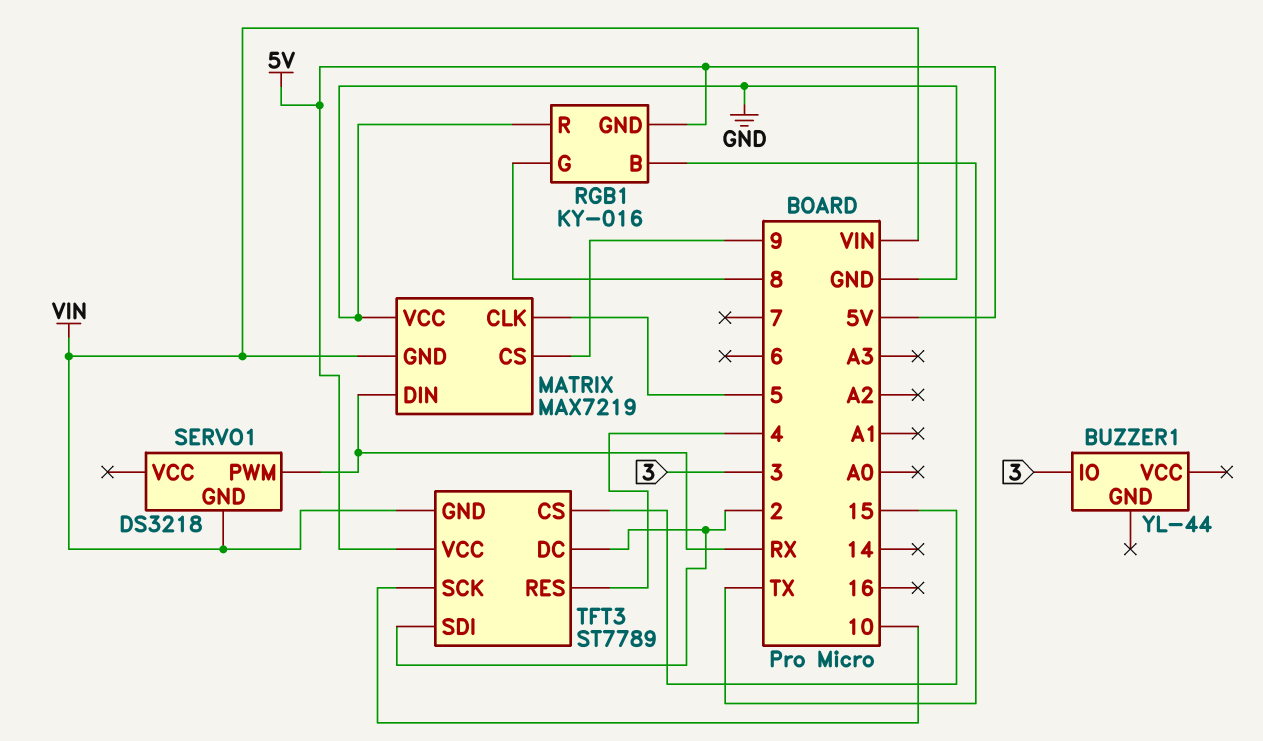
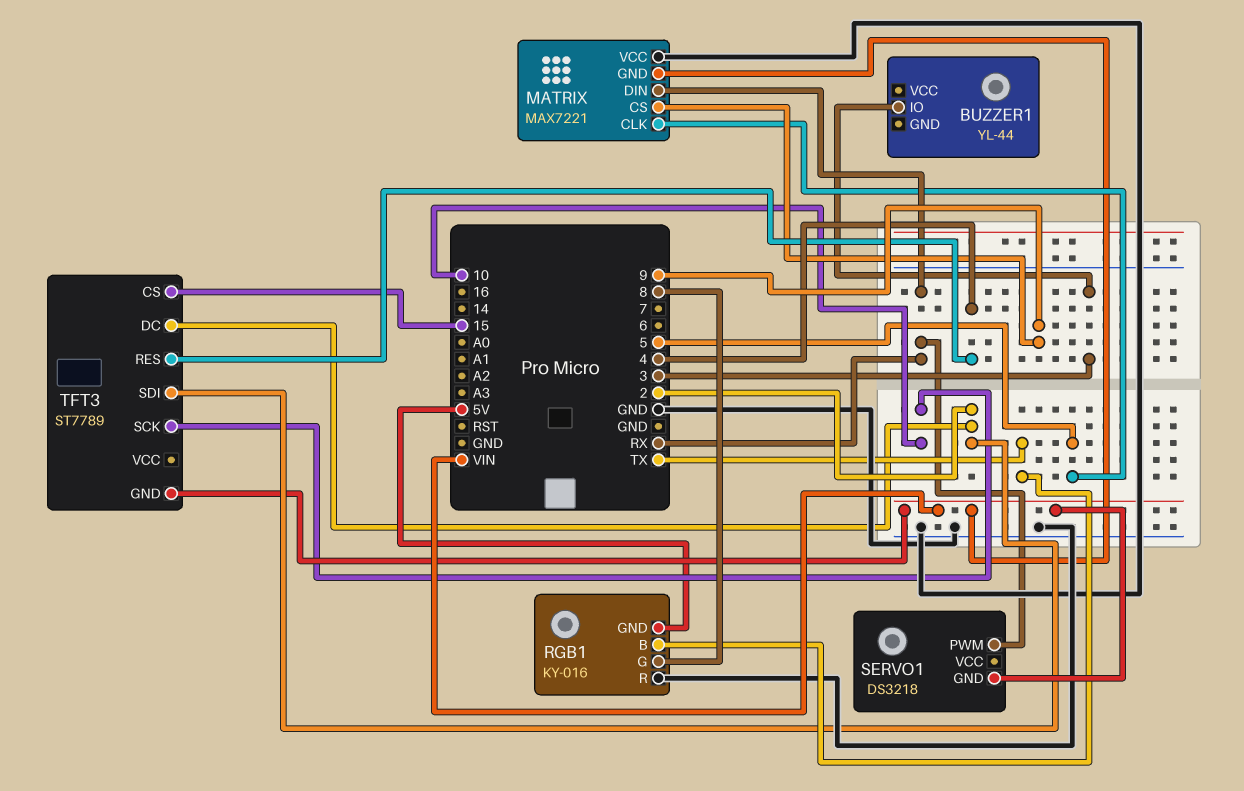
MATRIX: MAX7219 -> MAX7221
TFT3 pin VCC: 5V -> none

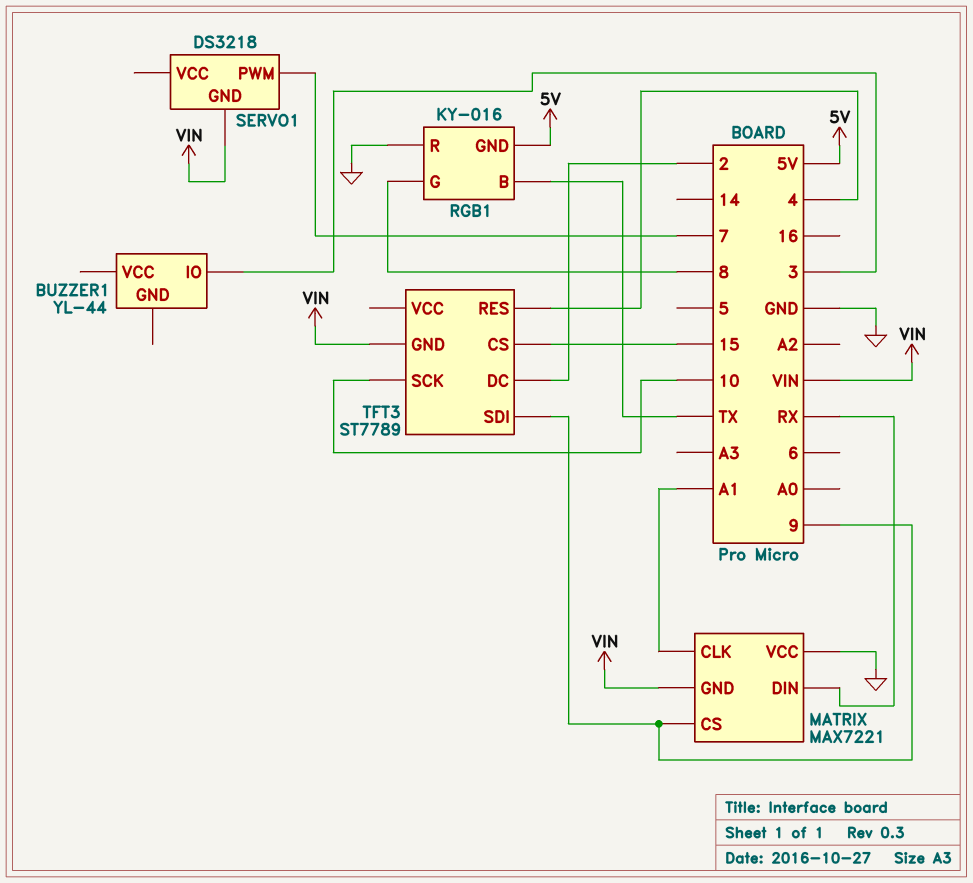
MATRIX pin CLK: 5 -> A1
SERVO1 pin PWM: RX -> 7
TFT3 pin SDI: 2 -> 9

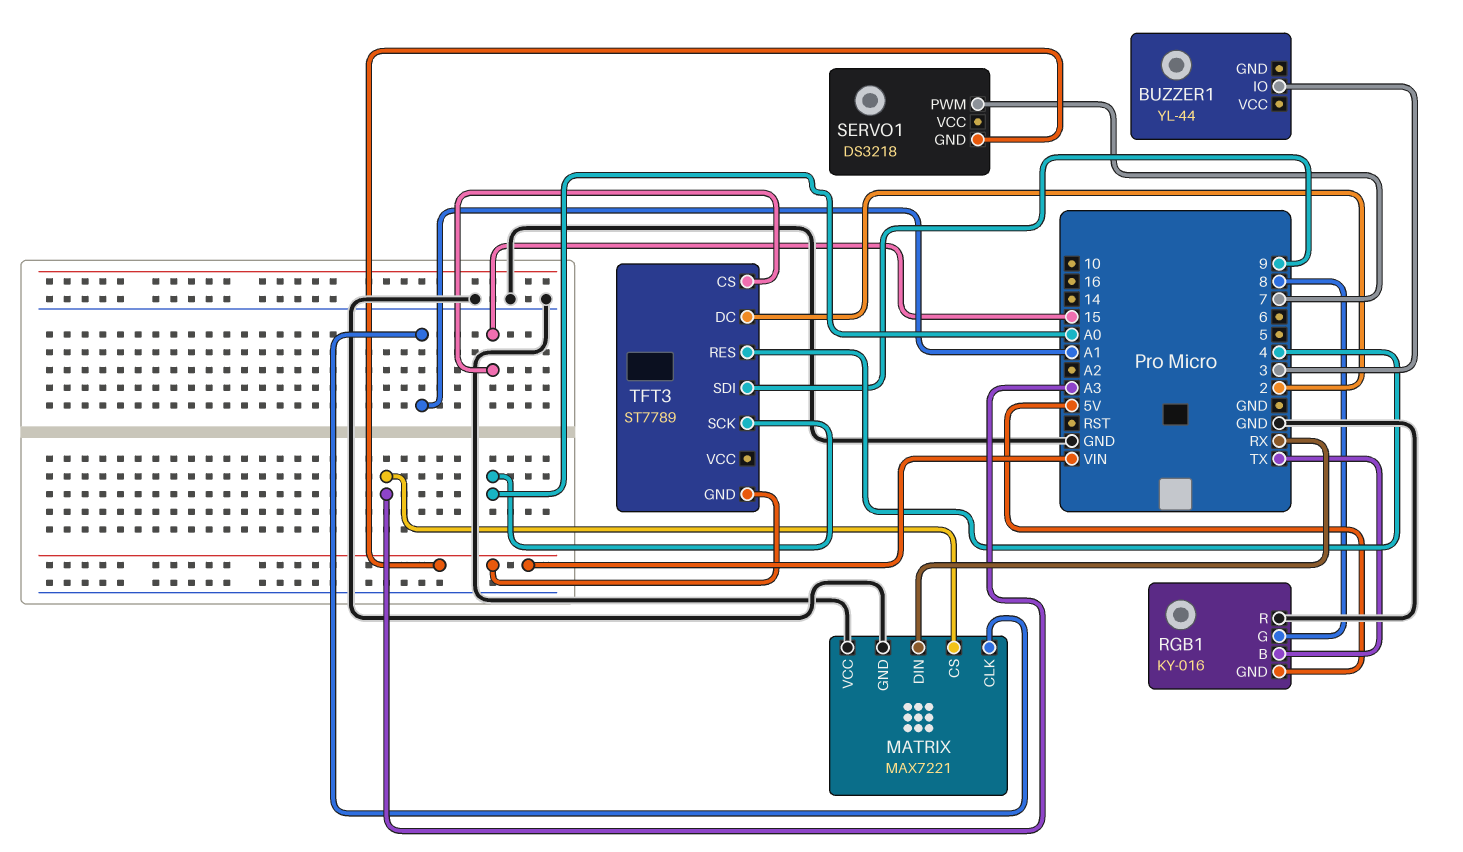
MATRIX pin CS: 9 -> A3
MATRIX pin GND: VIN -> GND
TFT3 pin SCK: 10 -> A0

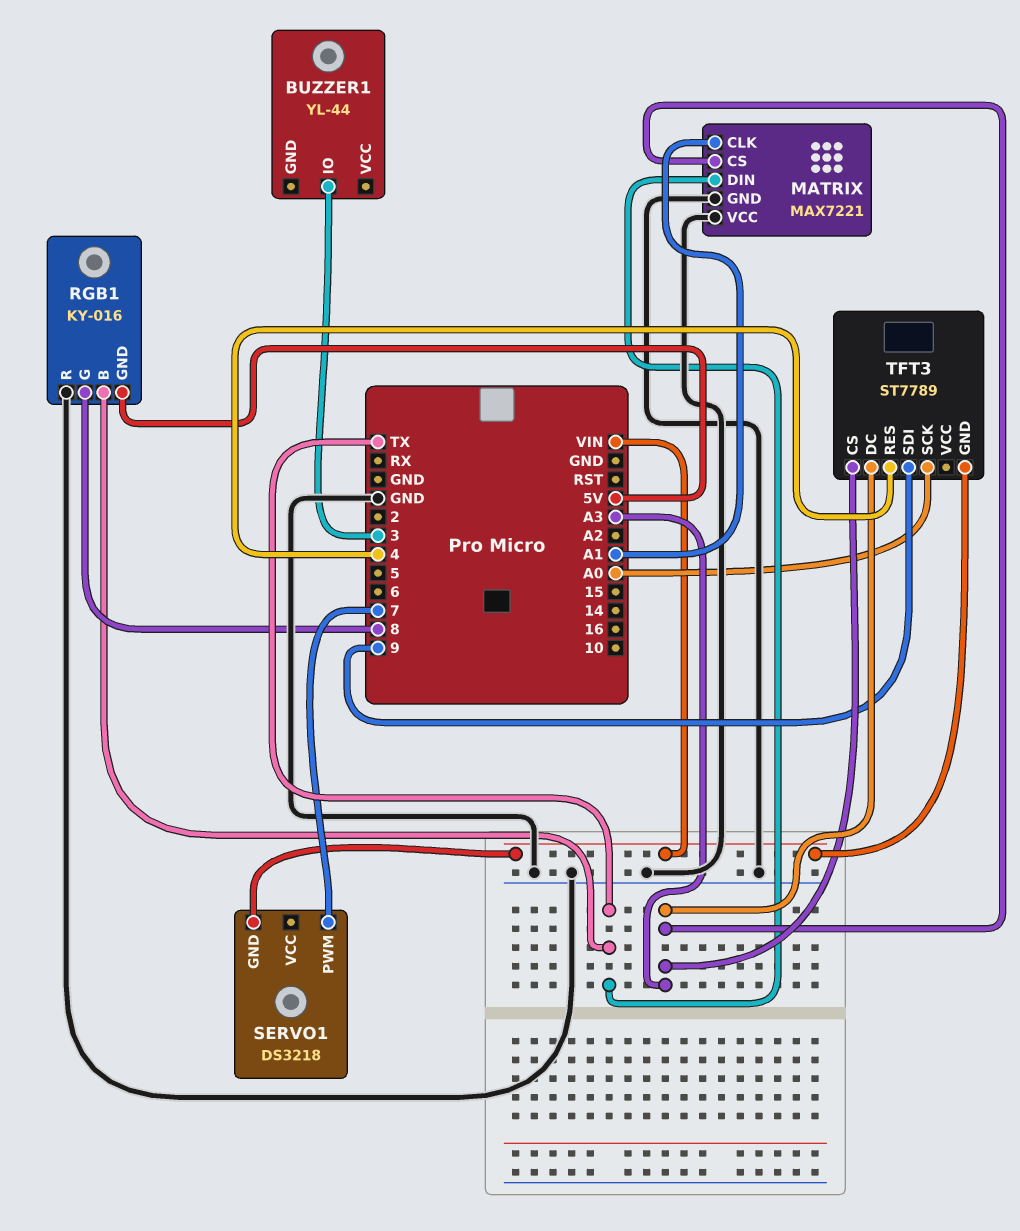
MATRIX pin DIN: RX -> TX
TFT3 pin CS: 15 -> A3
TFT3 pin DC: 2 -> A3

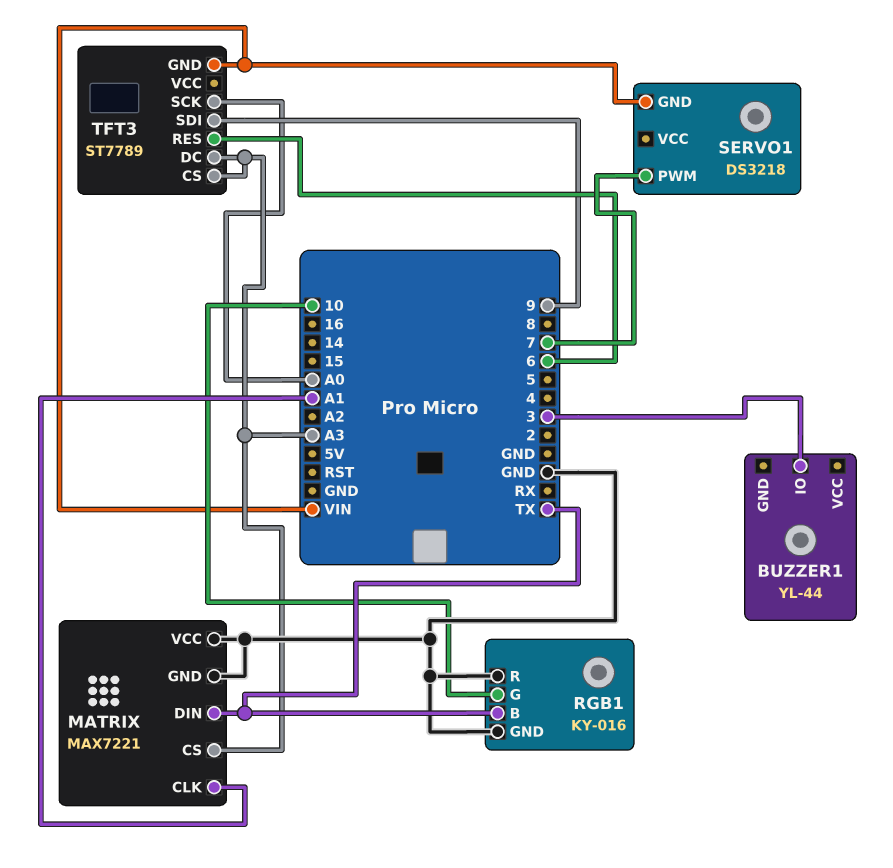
RGB1 pin G: 8 -> 10
RGB1 pin GND: 5V -> GND
TFT3 pin RES: 4 -> 6

